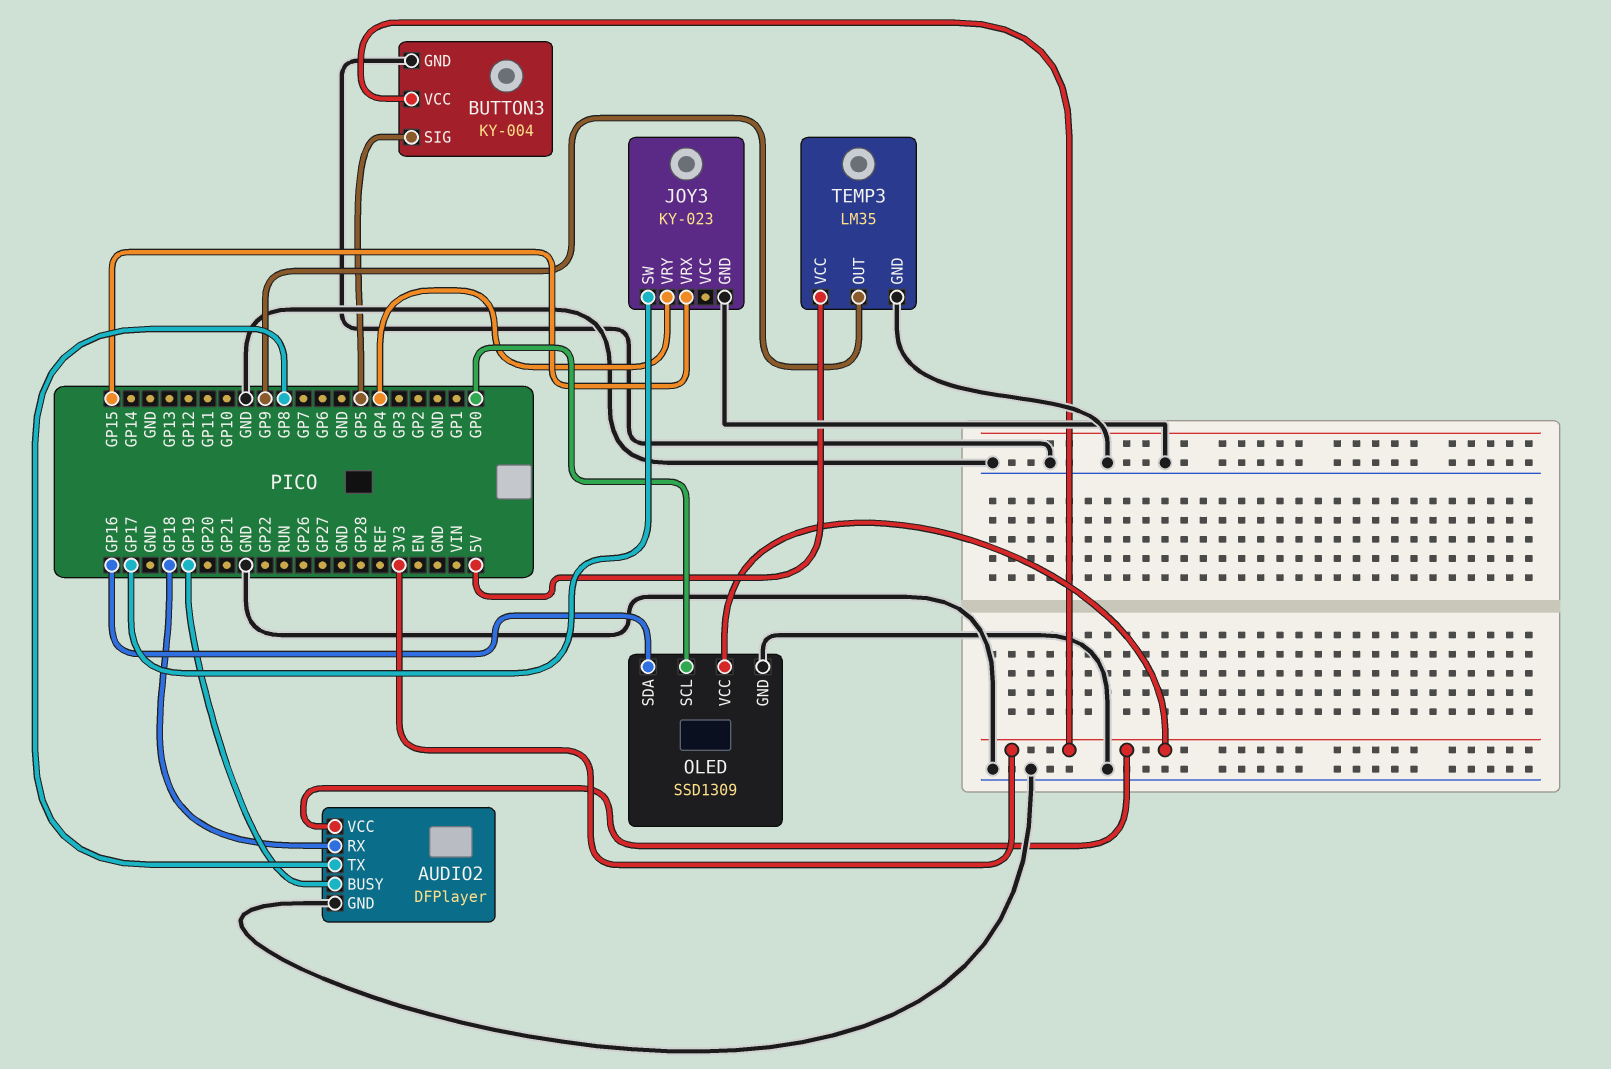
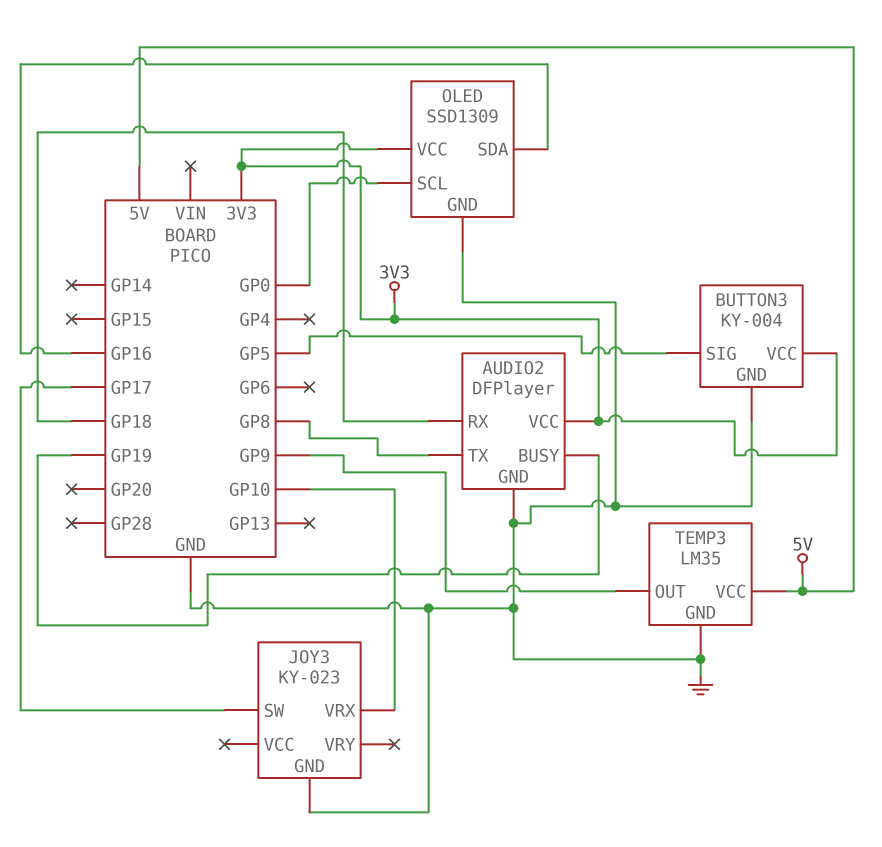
JOY3 pin VRX: GP15 -> GP10
JOY3 pin VRY: GP4 -> none

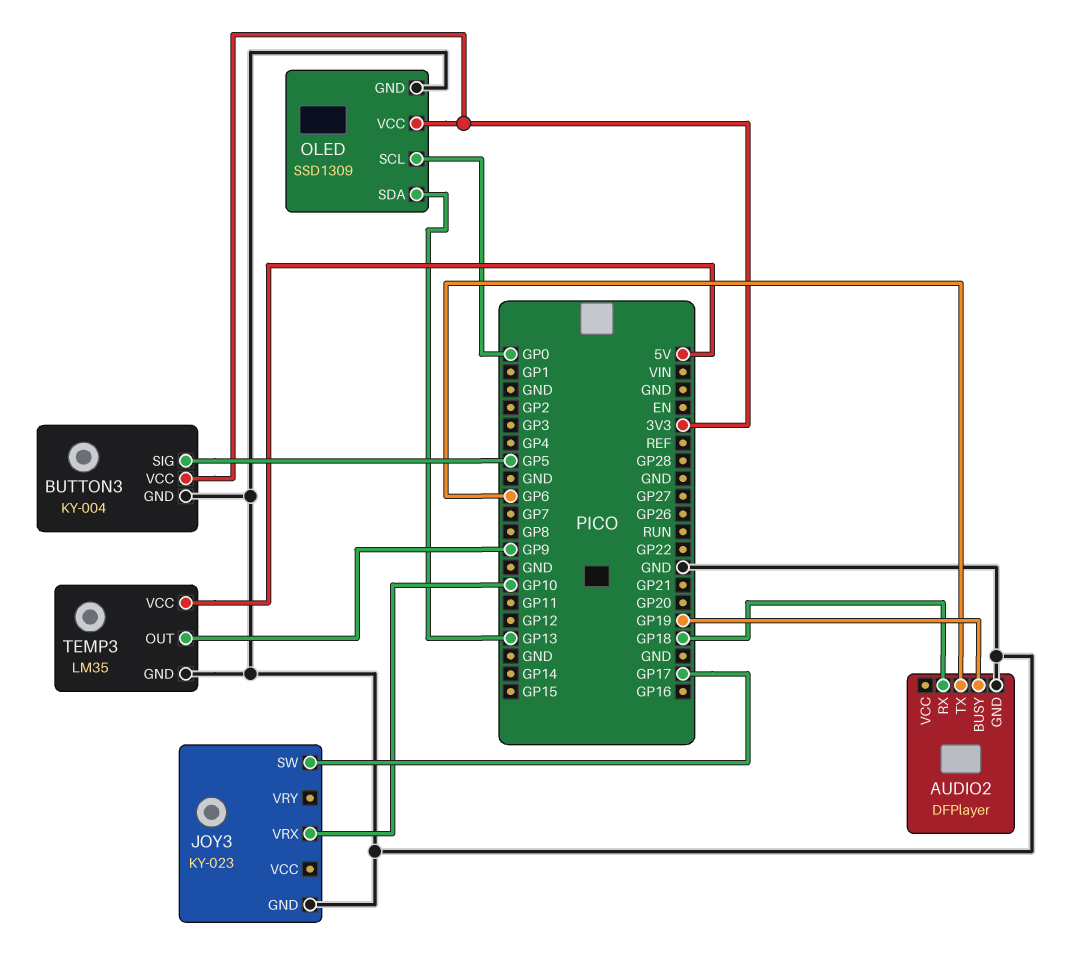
AUDIO2 pin TX: GP8 -> GP6
AUDIO2 pin VCC: 3V3 -> none
OLED pin SDA: GP16 -> GP13

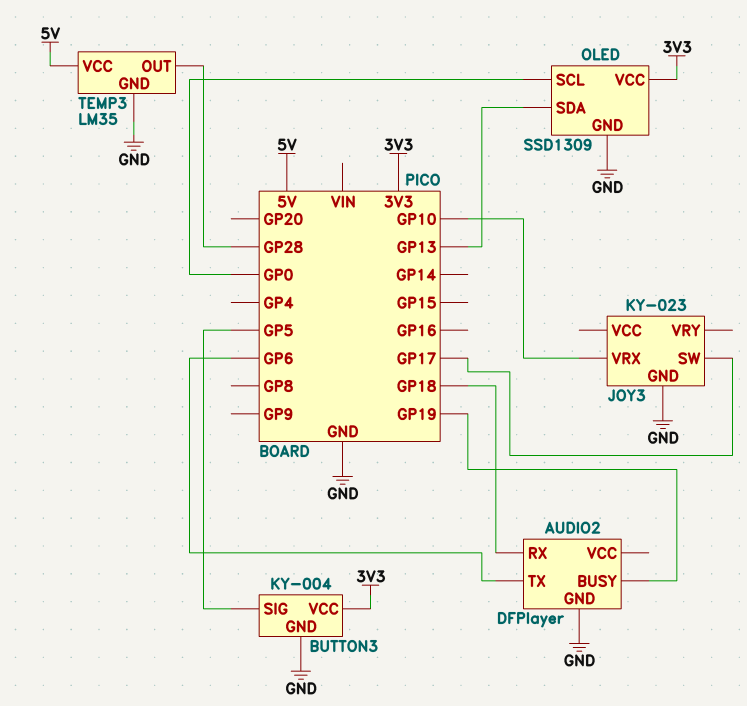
TEMP3 pin OUT: GP9 -> GP28

